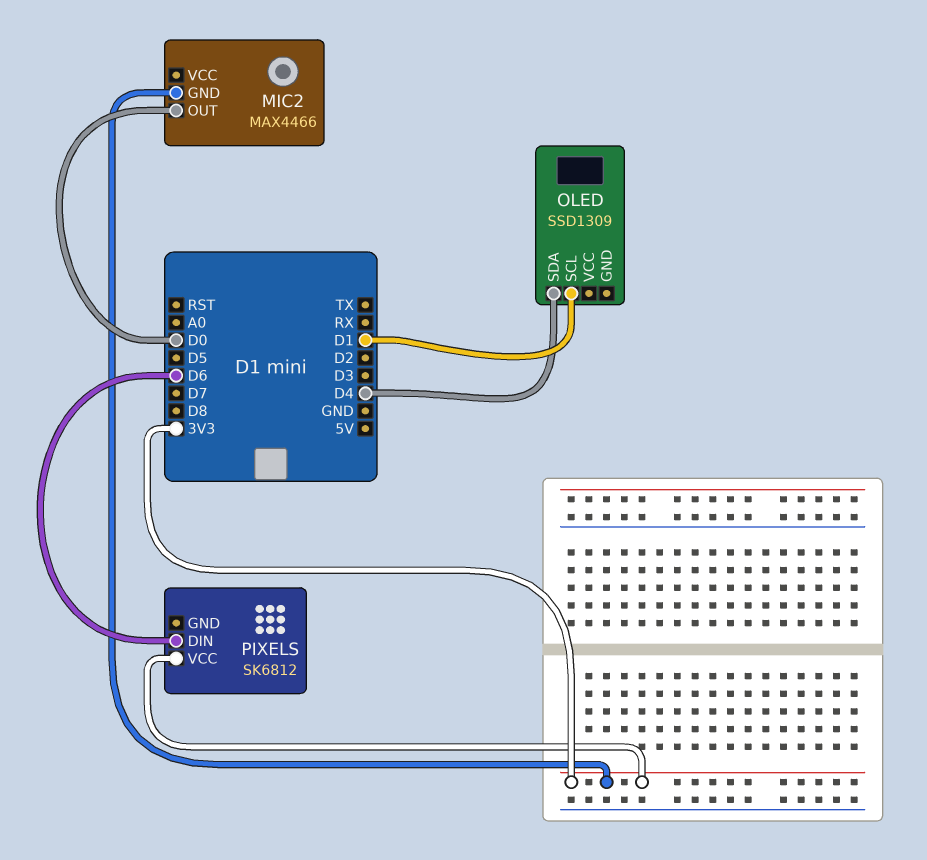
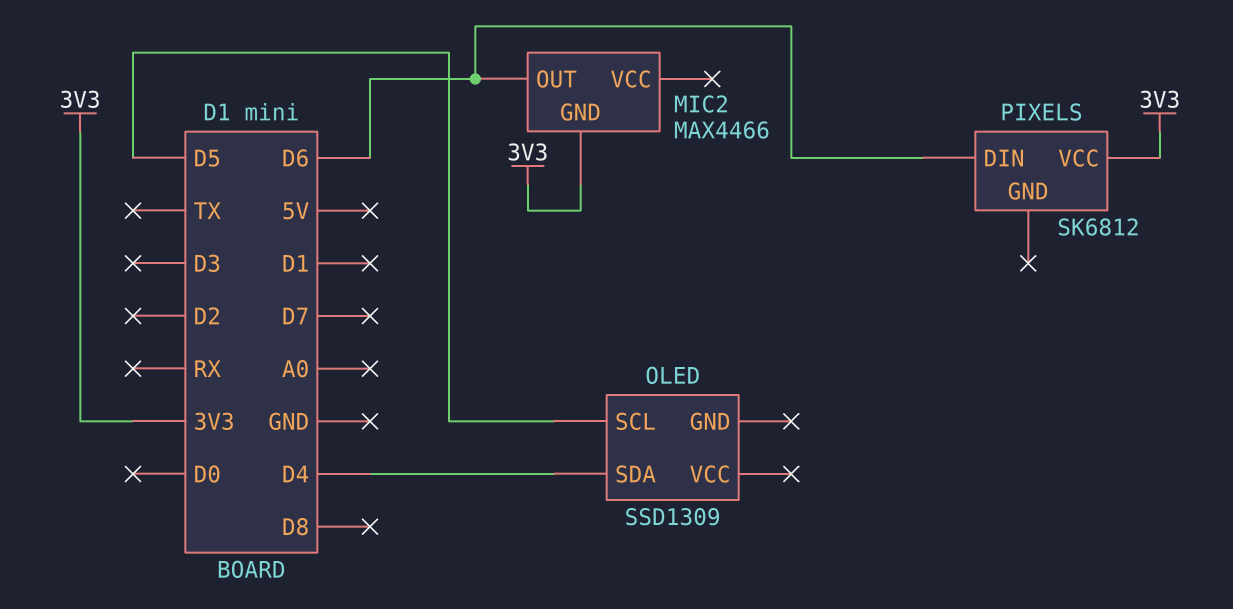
MIC2 pin OUT: D0 -> D6
OLED pin SCL: D1 -> D5

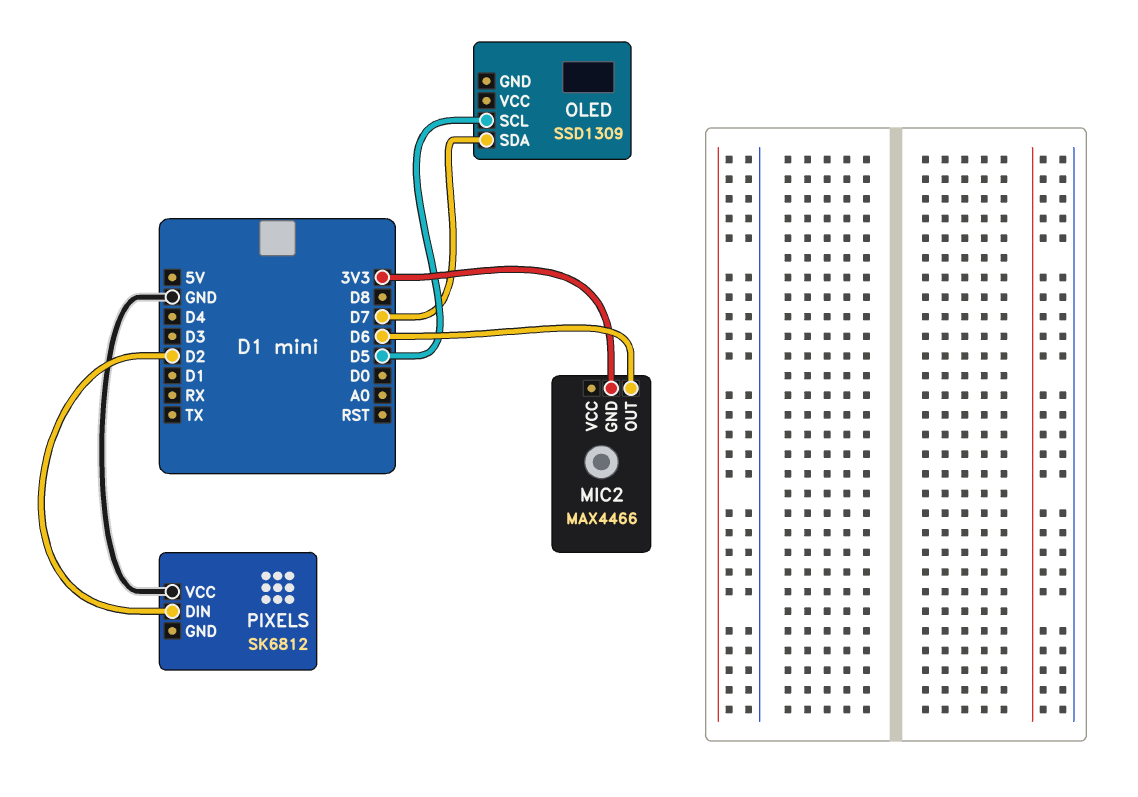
OLED pin SDA: D4 -> D7
PIXELS pin DIN: D6 -> D2
PIXELS pin VCC: 3V3 -> GND

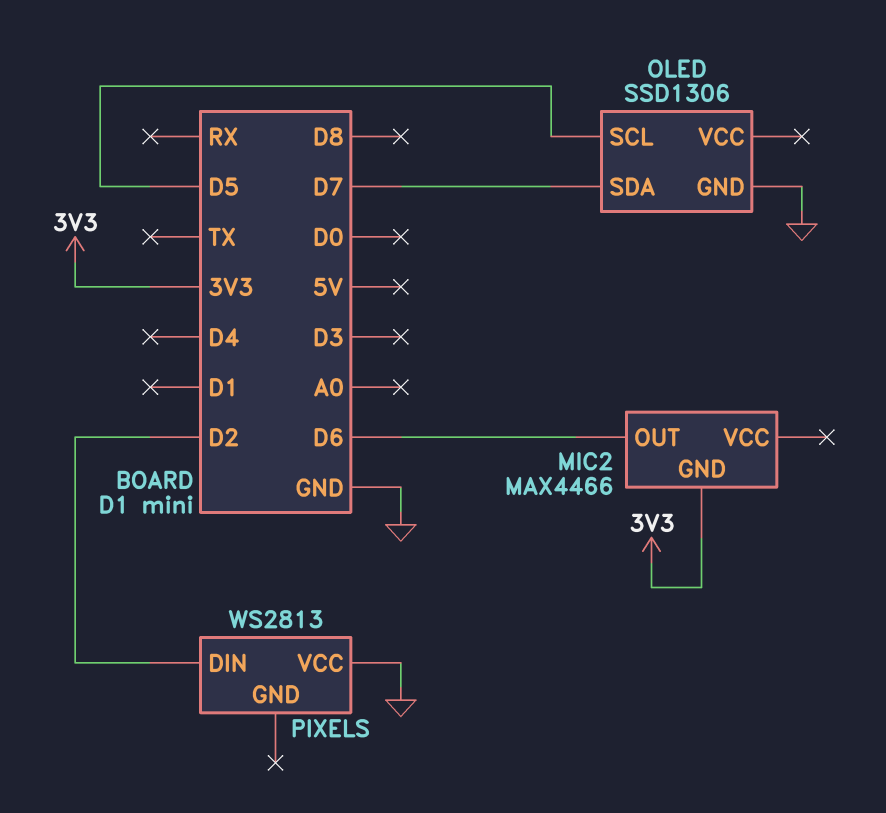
OLED: SSD1309 -> SSD1306
OLED pin GND: none -> GND
PIXELS: SK6812 -> WS2813

